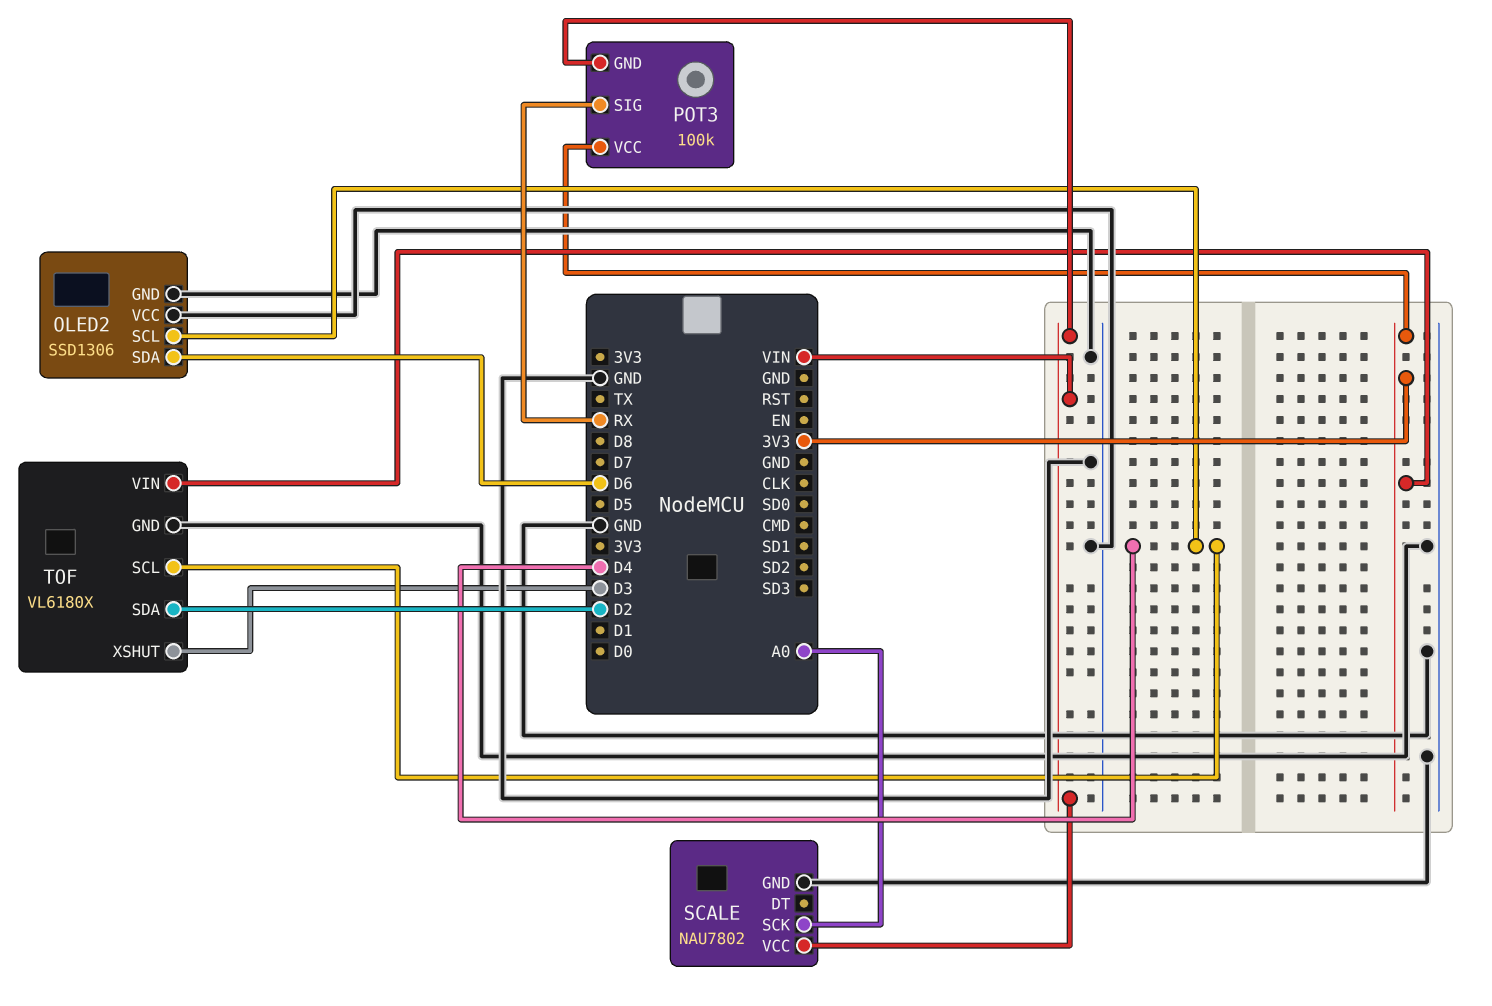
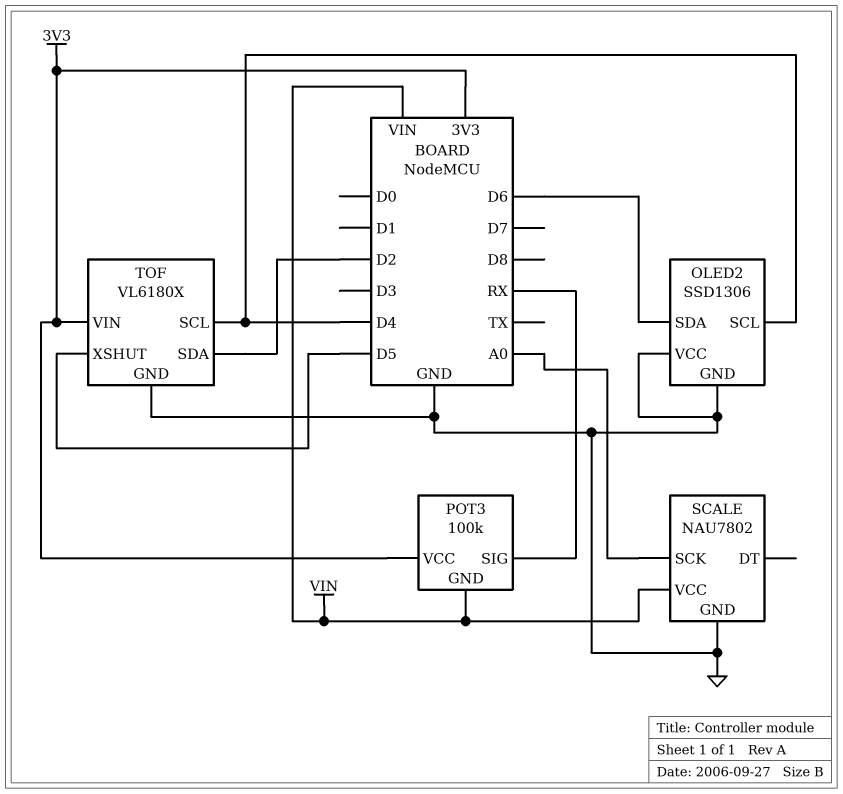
TOF pin XSHUT: D3 -> D5

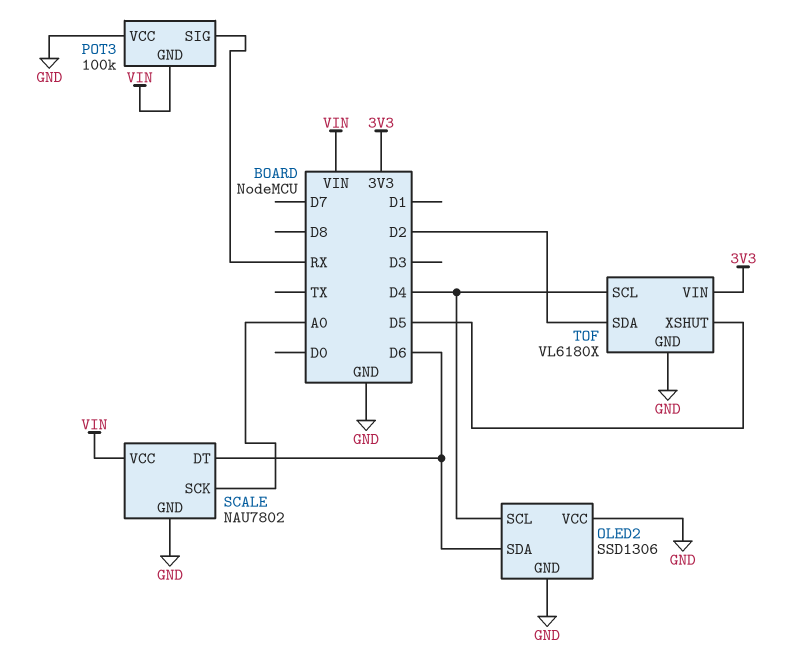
POT3 pin VCC: 3V3 -> GND
SCALE pin DT: none -> D6

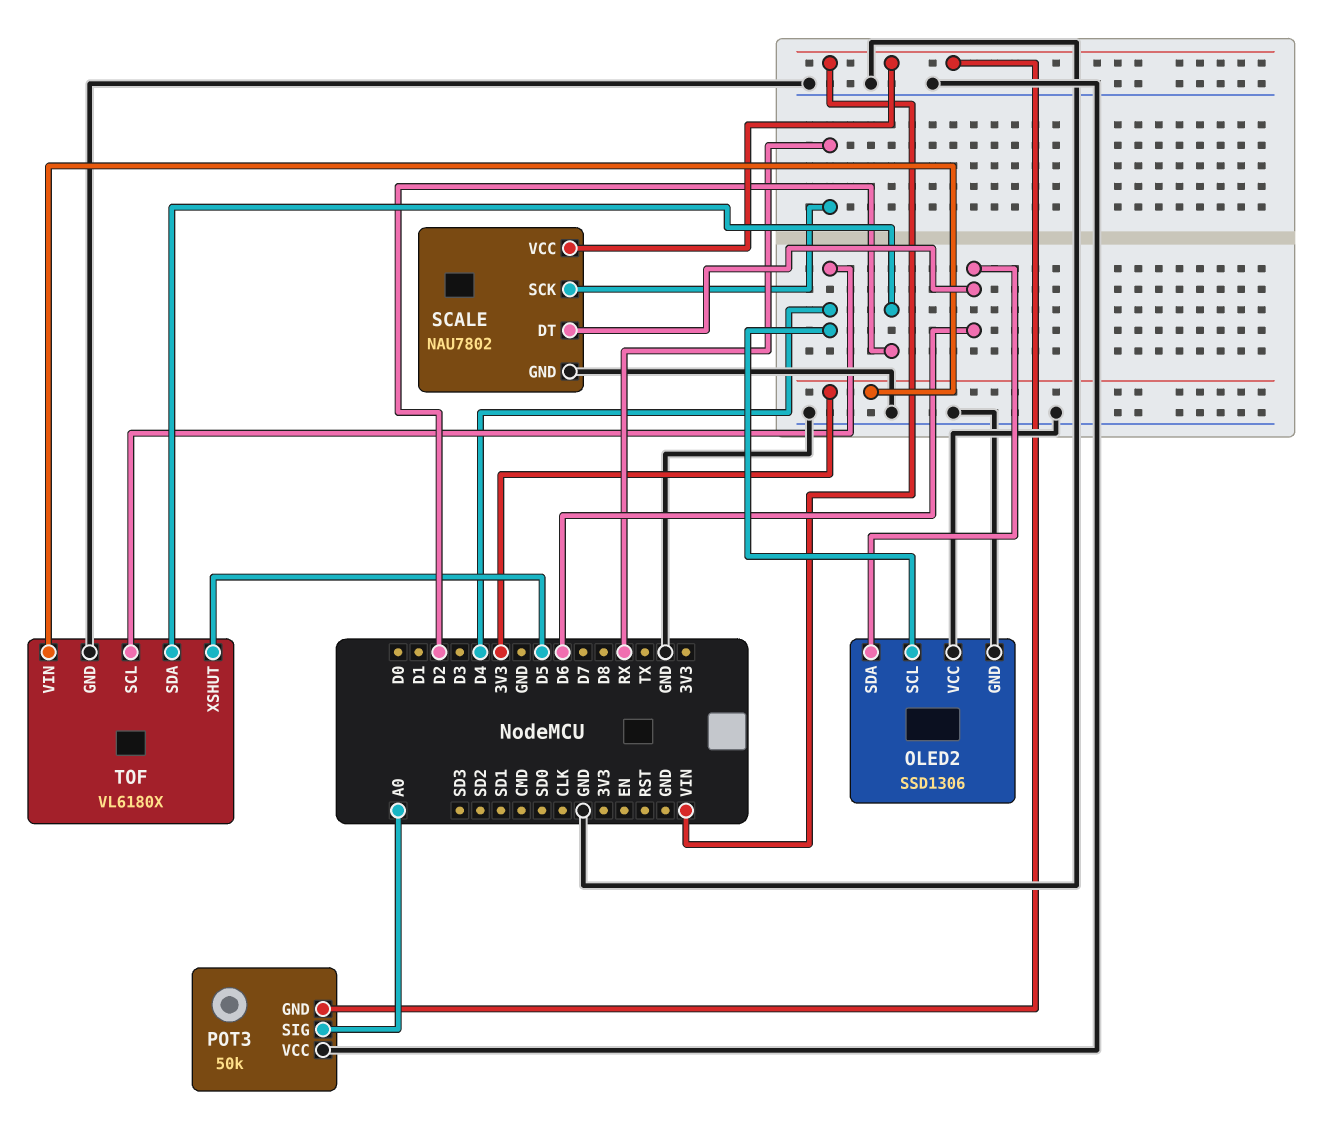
POT3: 100k -> 50k
POT3 pin SIG: RX -> A0
SCALE pin SCK: A0 -> RX

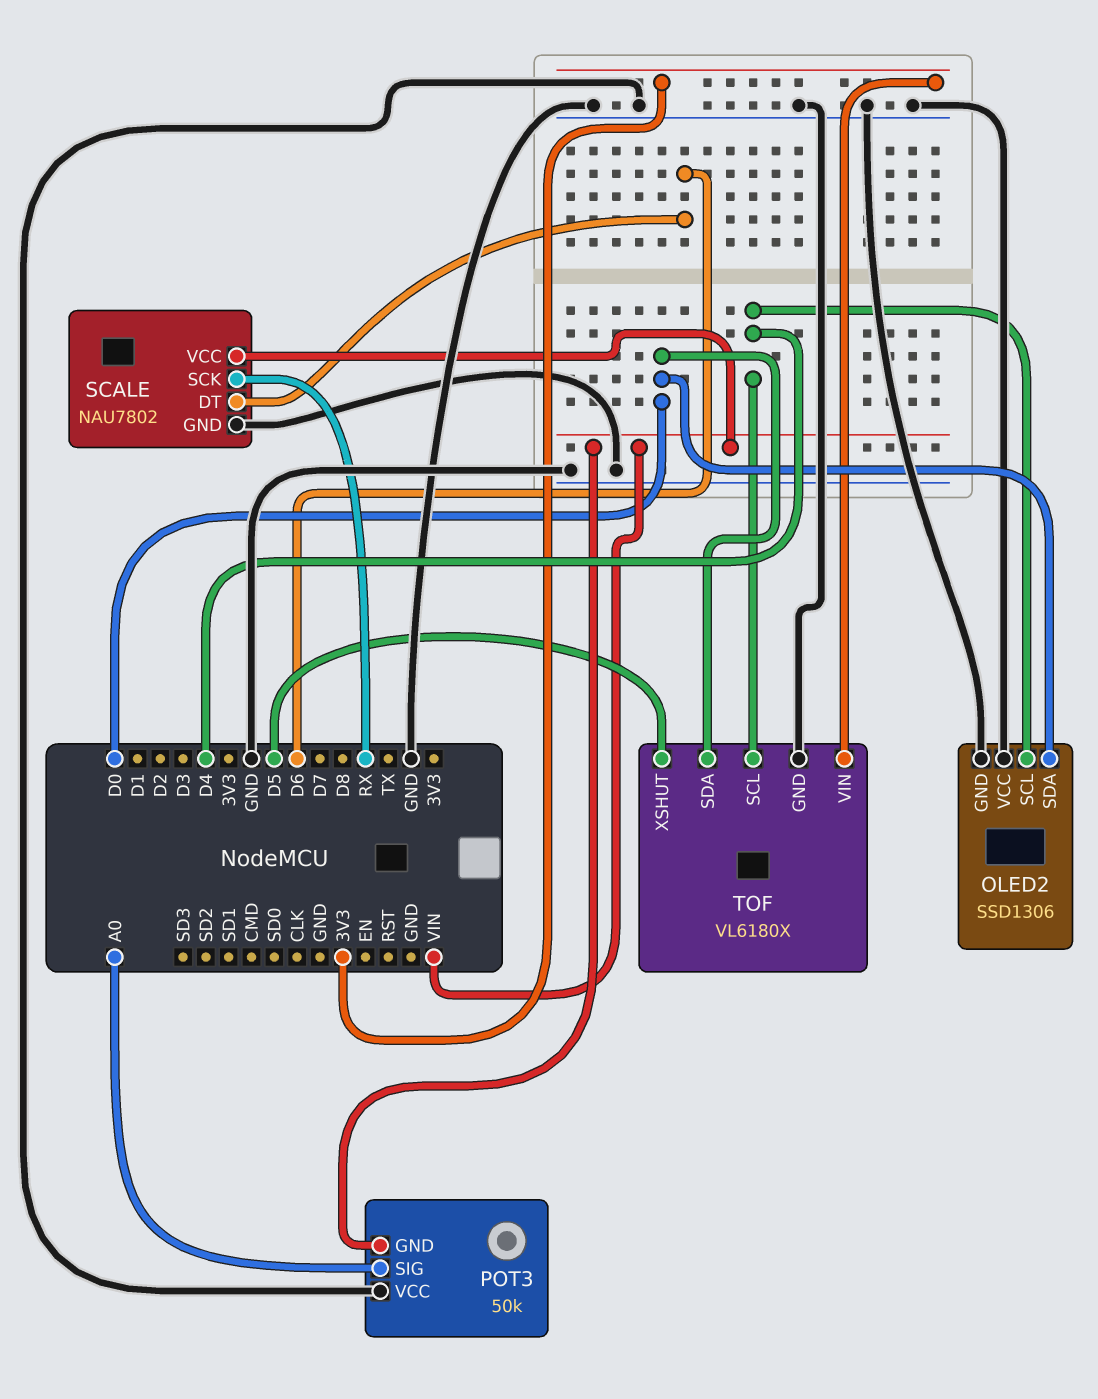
OLED2 pin SDA: D6 -> D0
TOF pin SDA: D2 -> D0

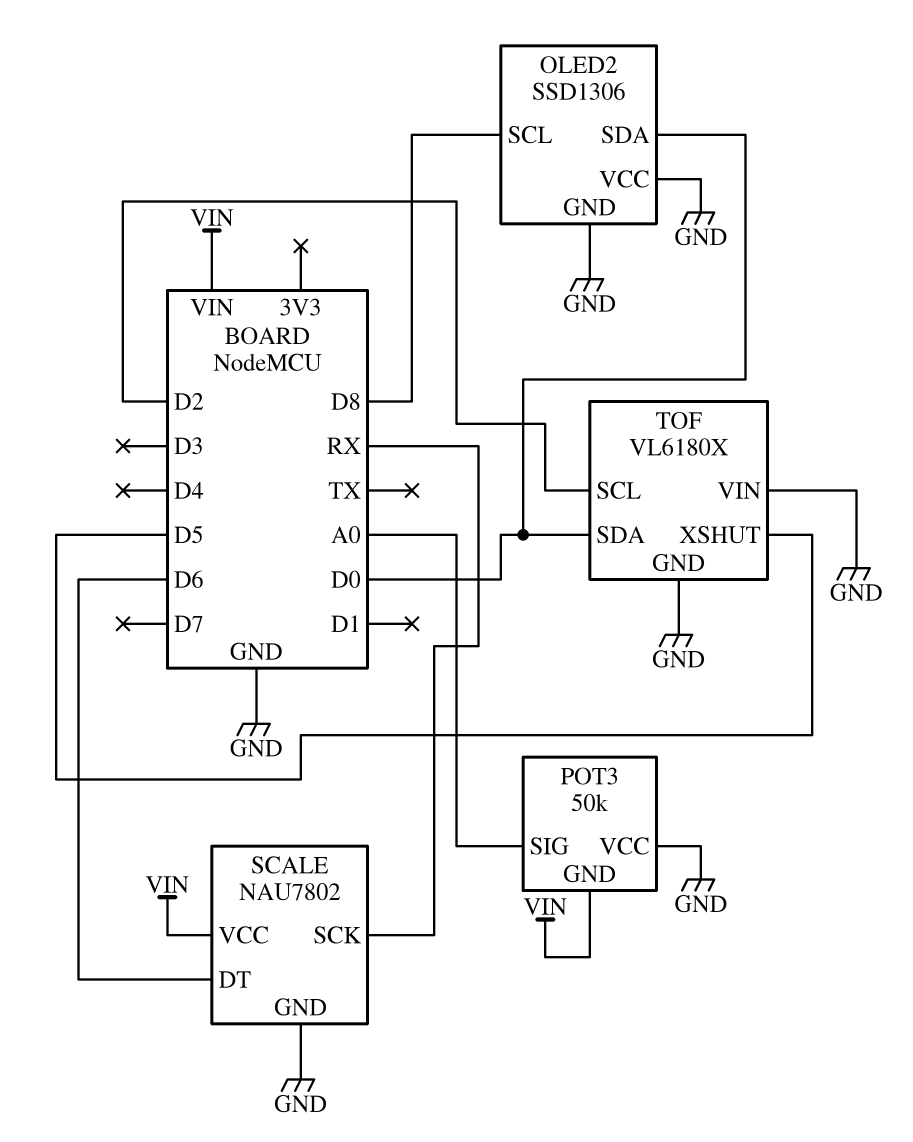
OLED2 pin SCL: D4 -> D8
TOF pin SCL: D4 -> D2
TOF pin VIN: 3V3 -> GND

